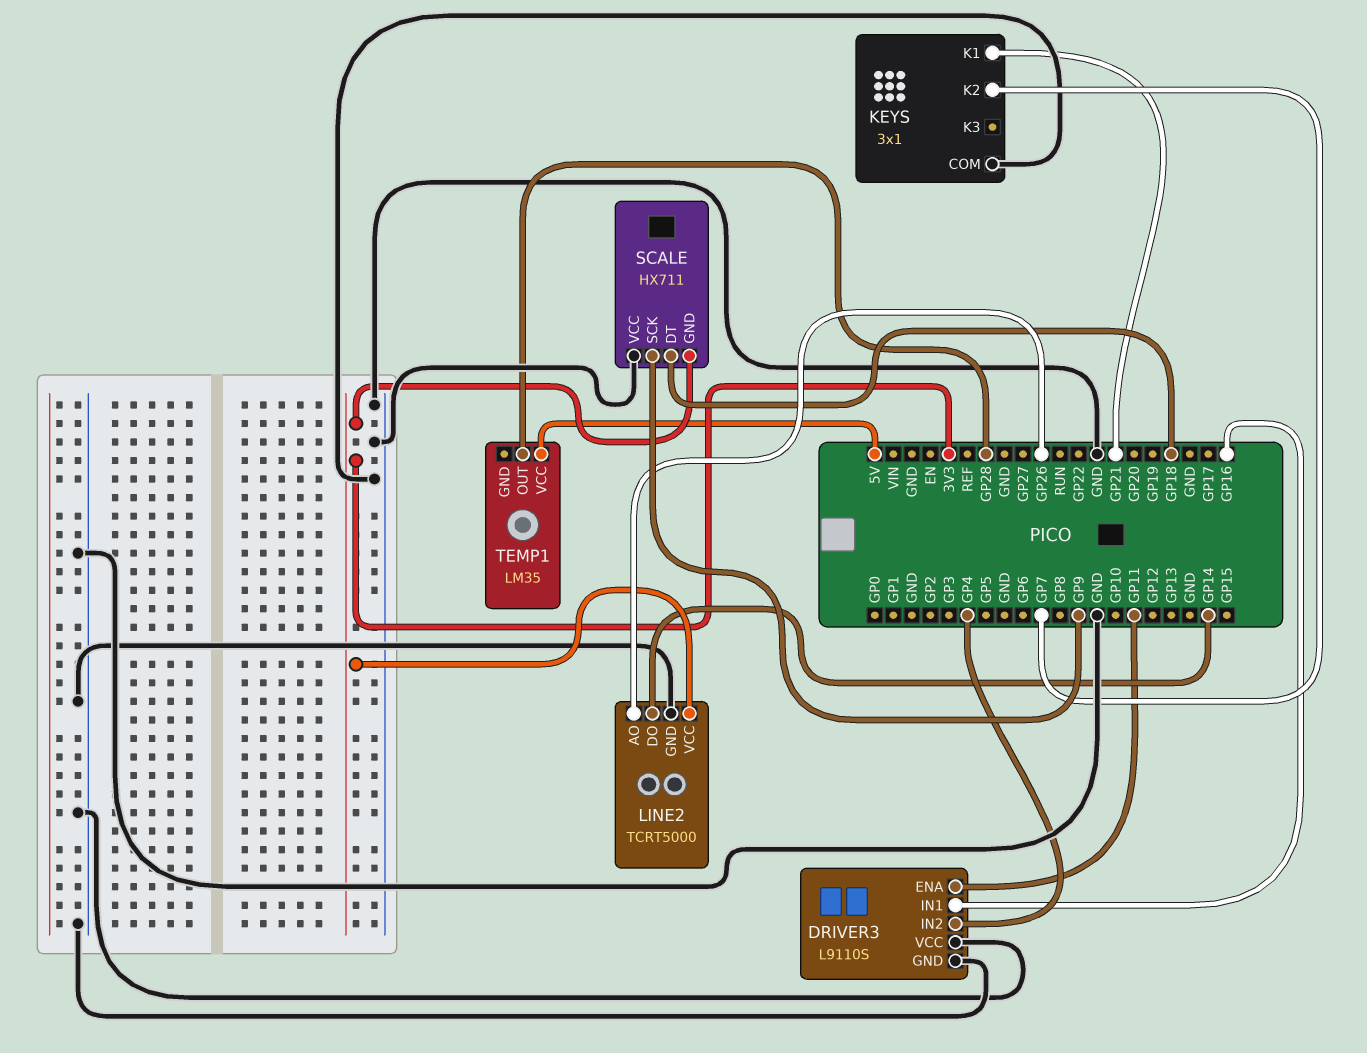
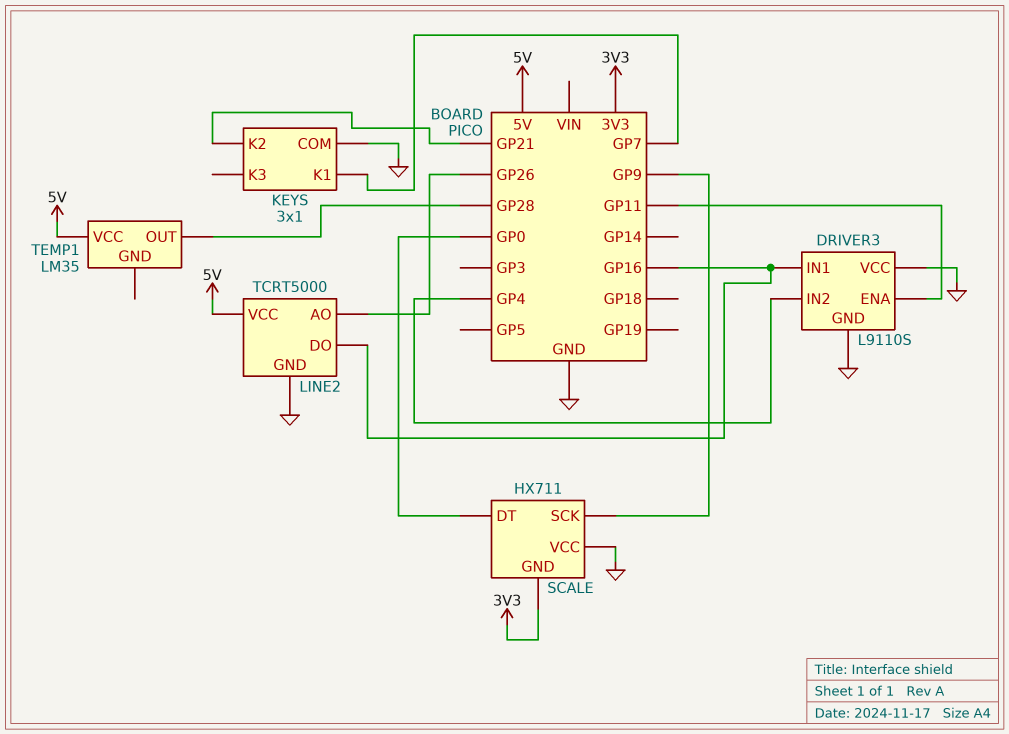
KEYS pin K1: GP21 -> GP7
KEYS pin K2: GP7 -> GP21
LINE2 pin DO: GP14 -> GP16
LINE2 pin VCC: 3V3 -> 5V
SCALE pin DT: GP18 -> GP0

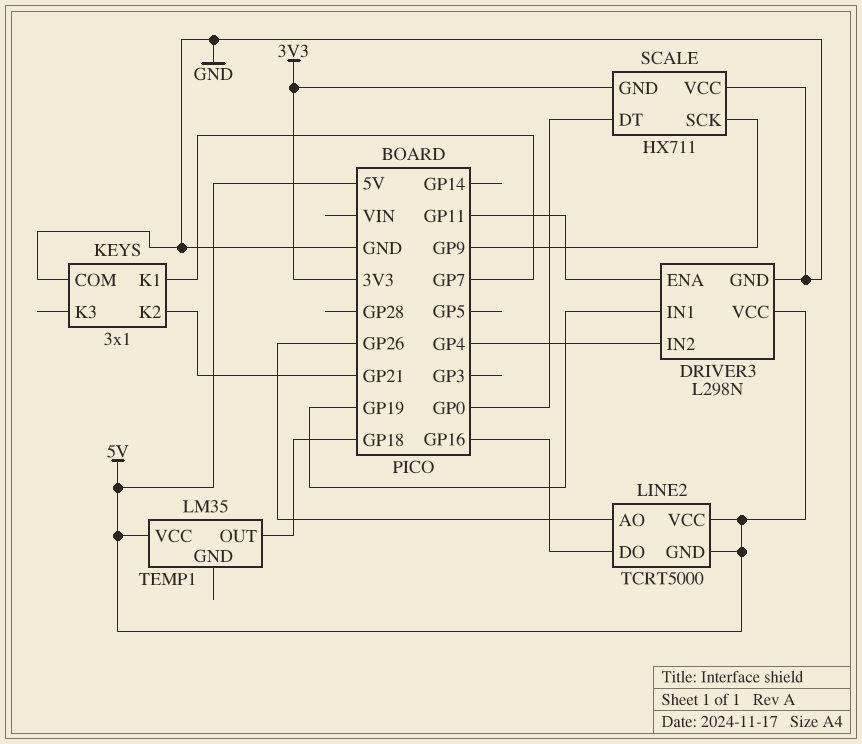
DRIVER3: L9110S -> L298N
DRIVER3 pin IN1: GP16 -> GP19
DRIVER3 pin VCC: GND -> 5V
LINE2 pin GND: GND -> 5V
TEMP1 pin OUT: GP28 -> GP18

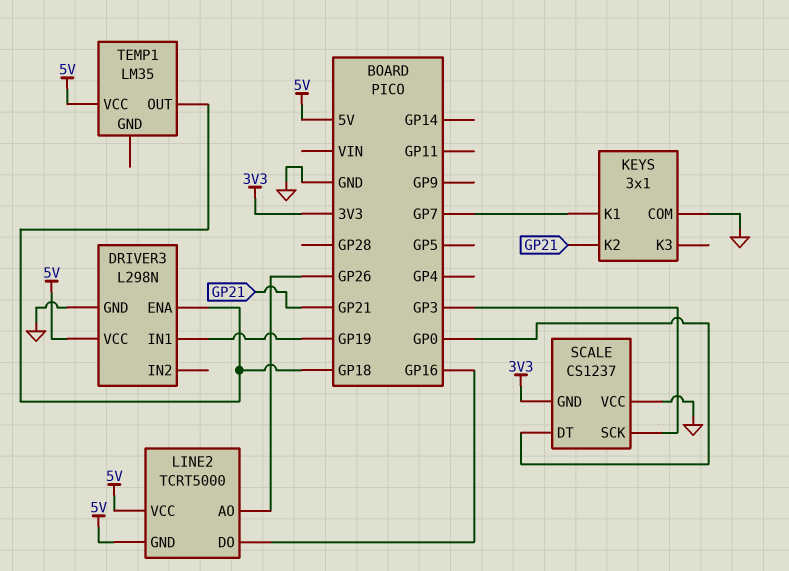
DRIVER3 pin ENA: GP11 -> GP18
DRIVER3 pin IN2: GP4 -> none
SCALE: HX711 -> CS1237
SCALE pin SCK: GP9 -> GP3

